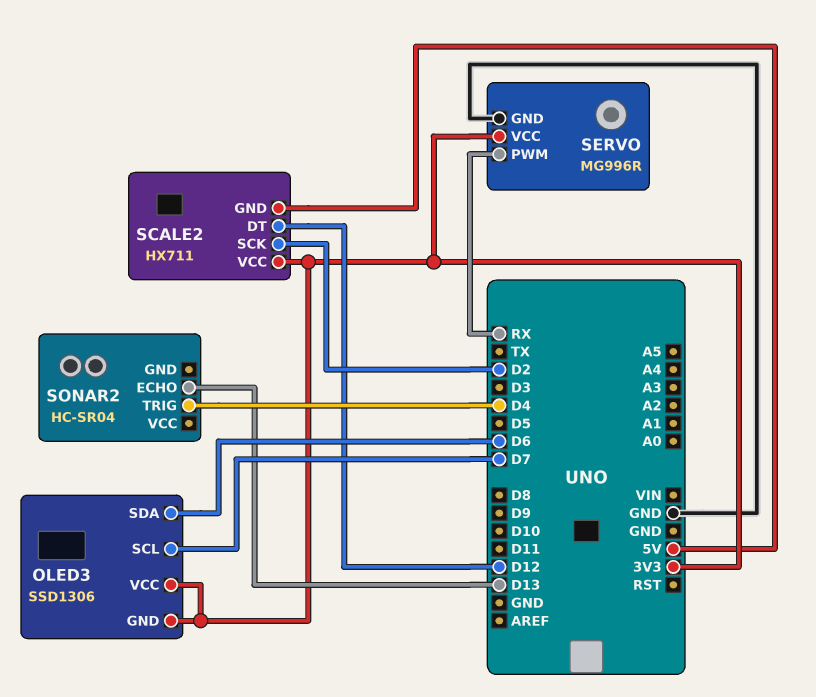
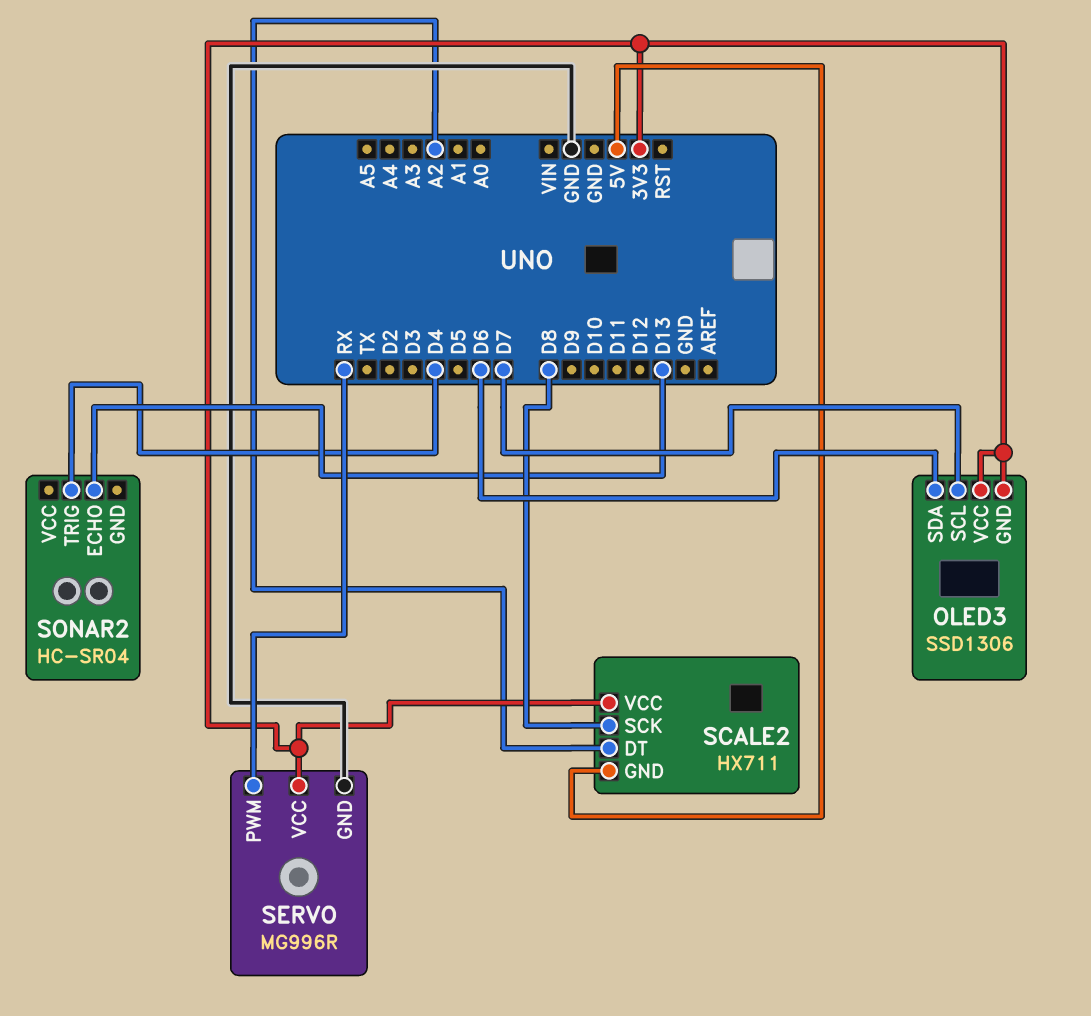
SCALE2 pin DT: D12 -> A2
SCALE2 pin SCK: D2 -> D8

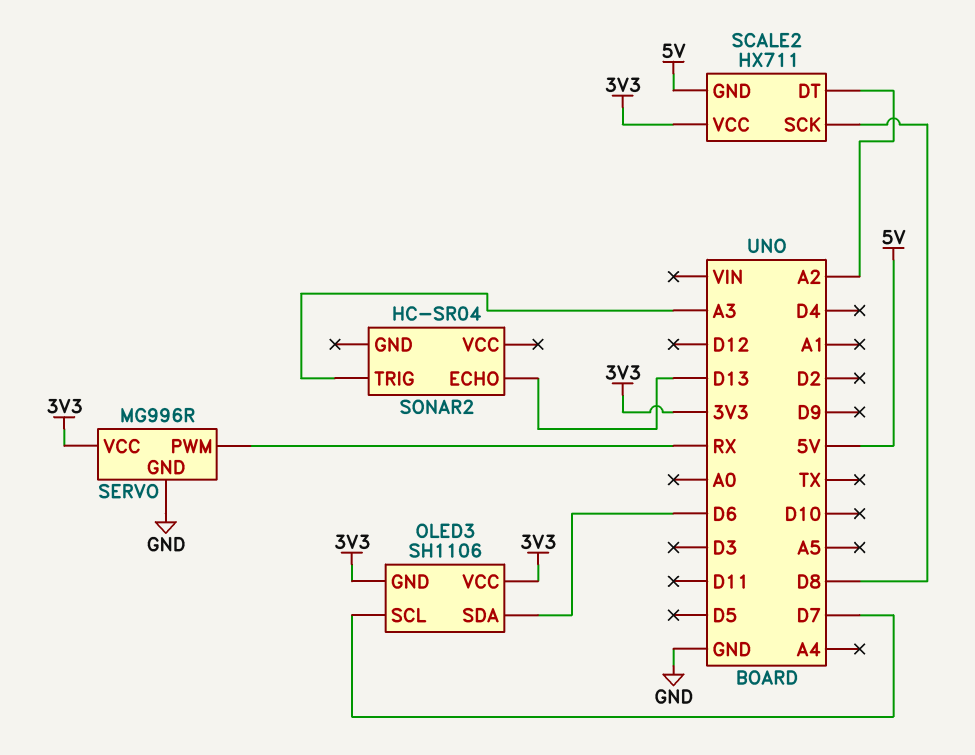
OLED3: SSD1306 -> SH1106
SONAR2 pin TRIG: D4 -> A3

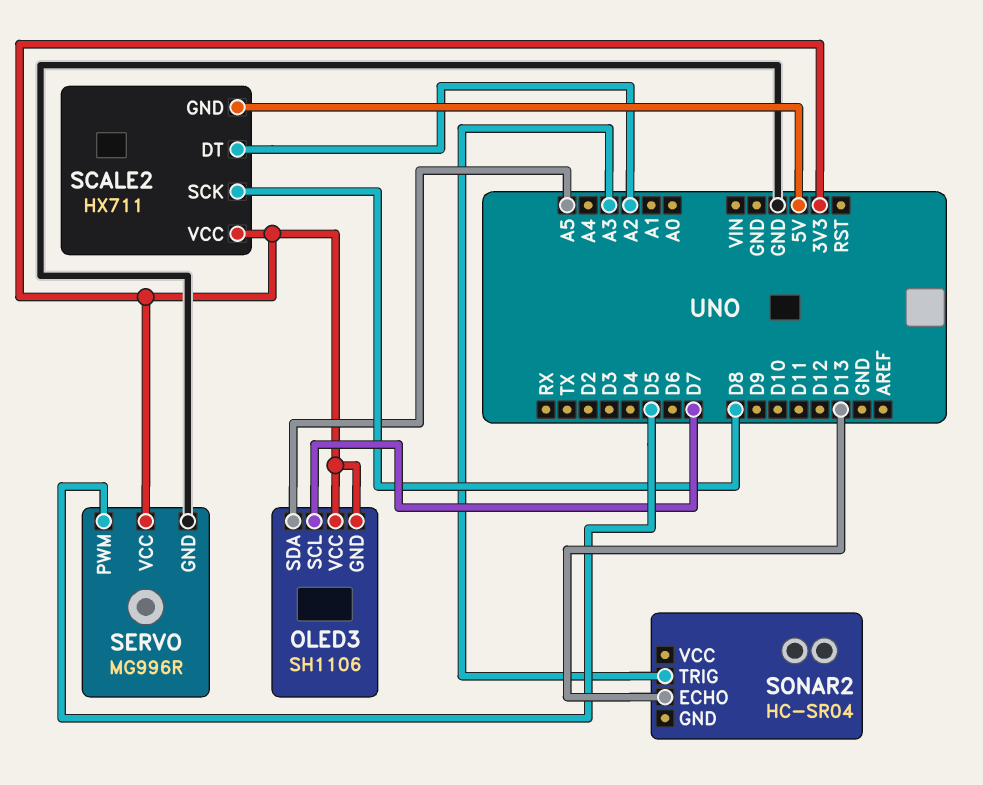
OLED3 pin SDA: D6 -> A5
SERVO pin PWM: RX -> D5

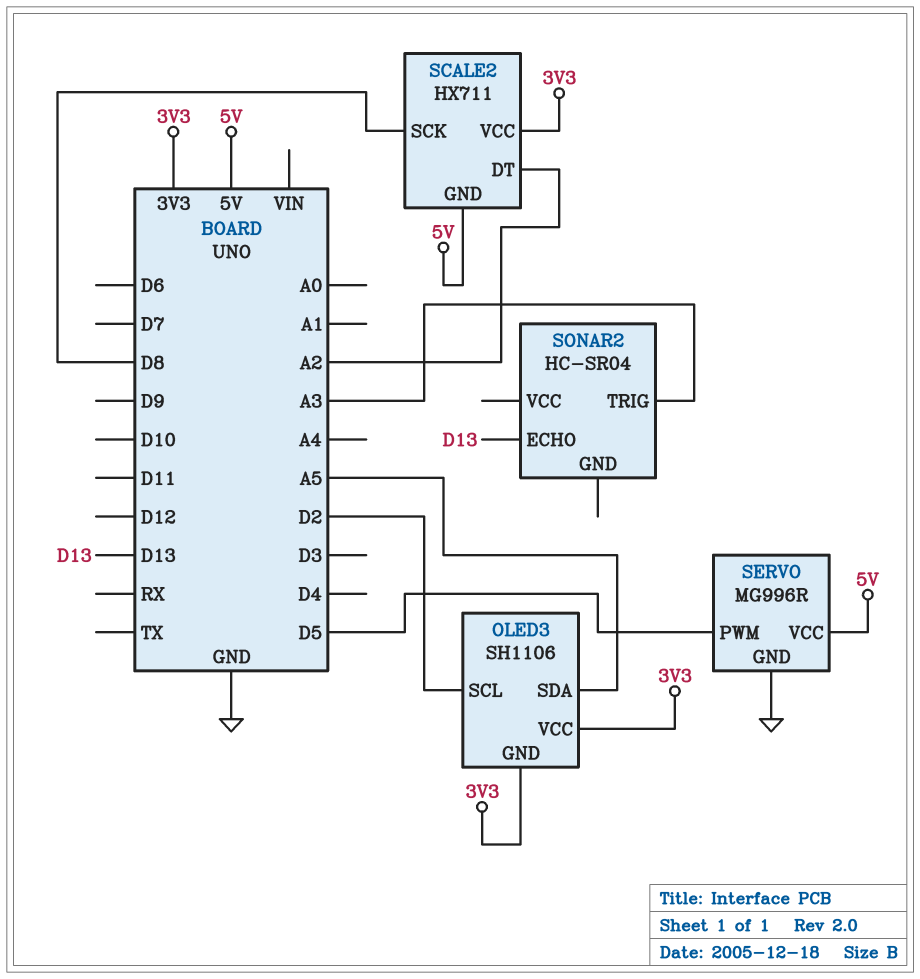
OLED3 pin SCL: D7 -> D2
SERVO pin VCC: 3V3 -> 5V

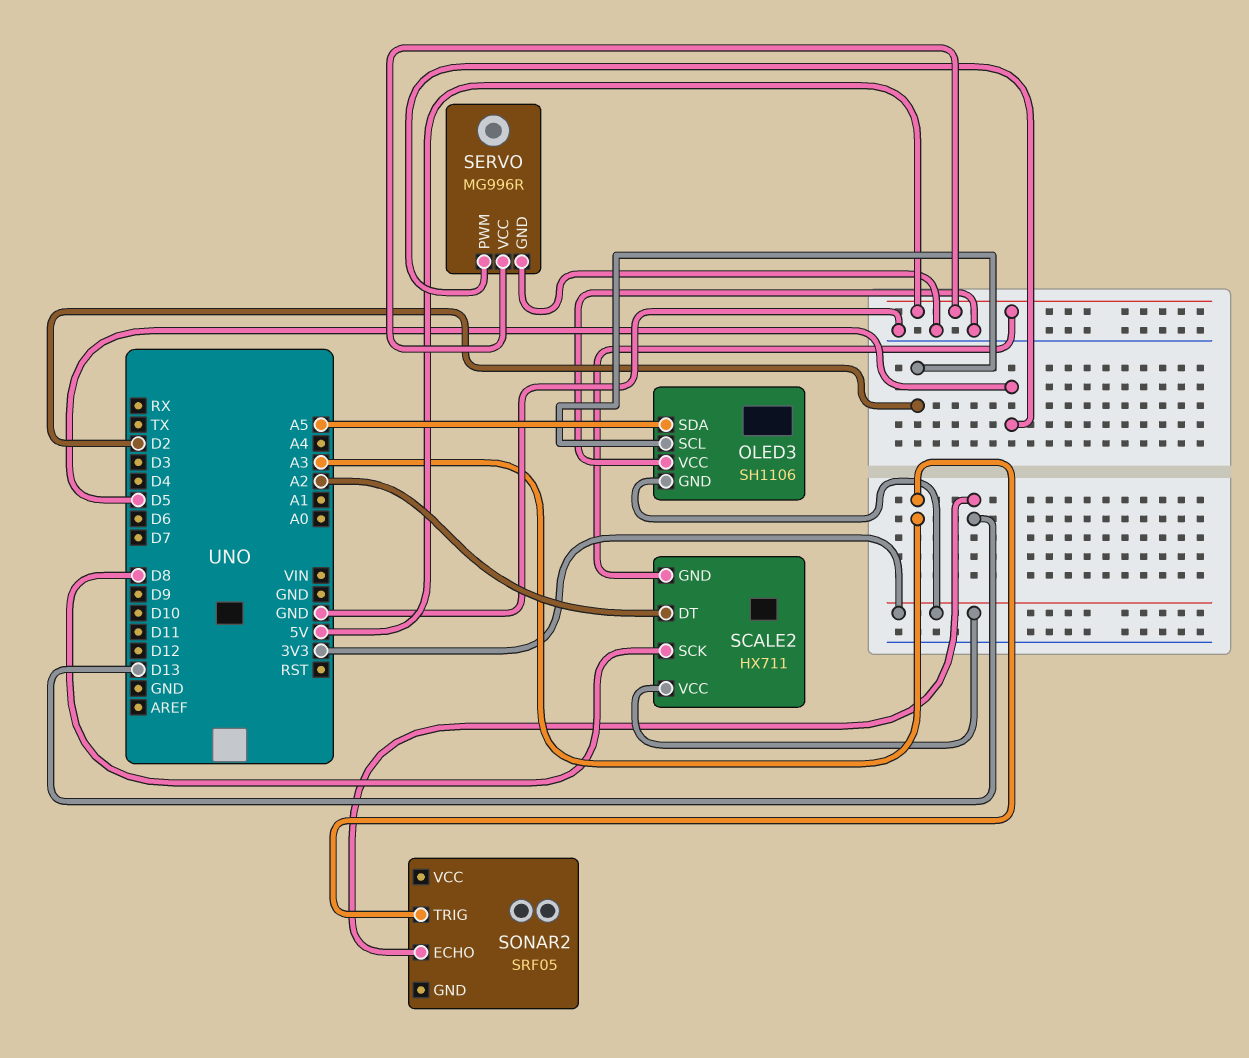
OLED3 pin VCC: 3V3 -> GND
SONAR2: HC-SR04 -> SRF05

